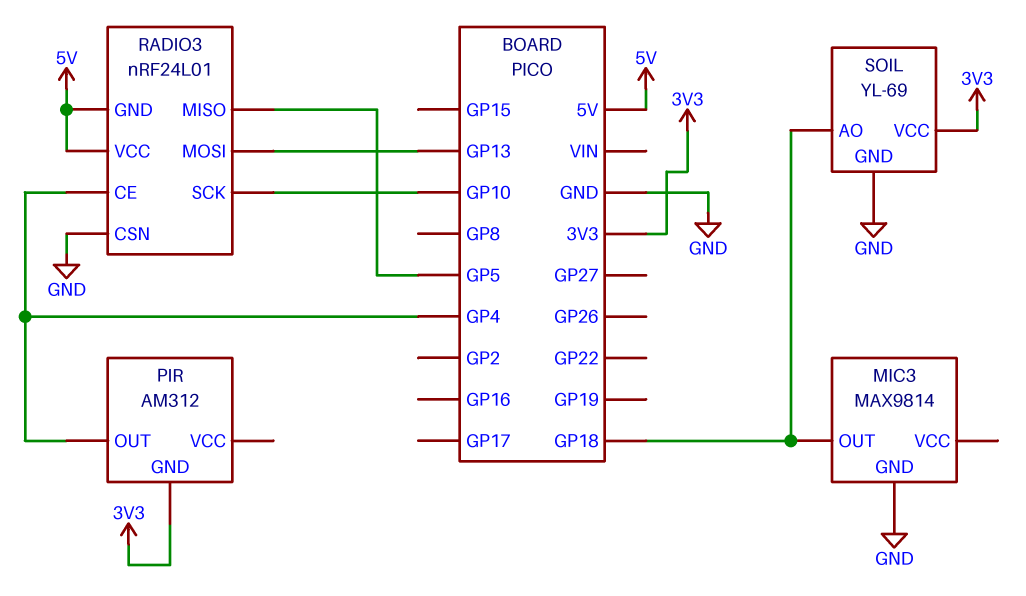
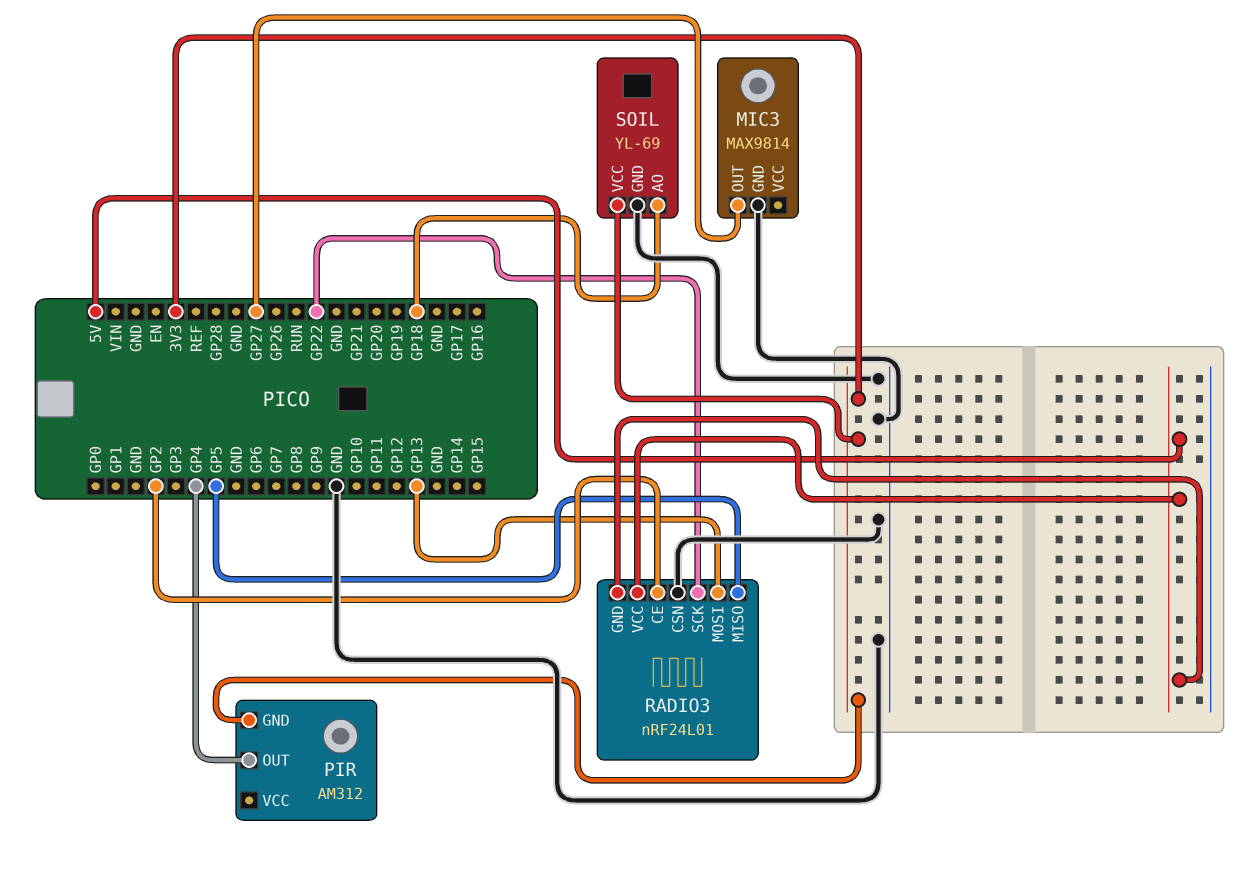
MIC3 pin OUT: GP18 -> GP27
RADIO3 pin CE: GP4 -> GP2
RADIO3 pin SCK: GP10 -> GP22

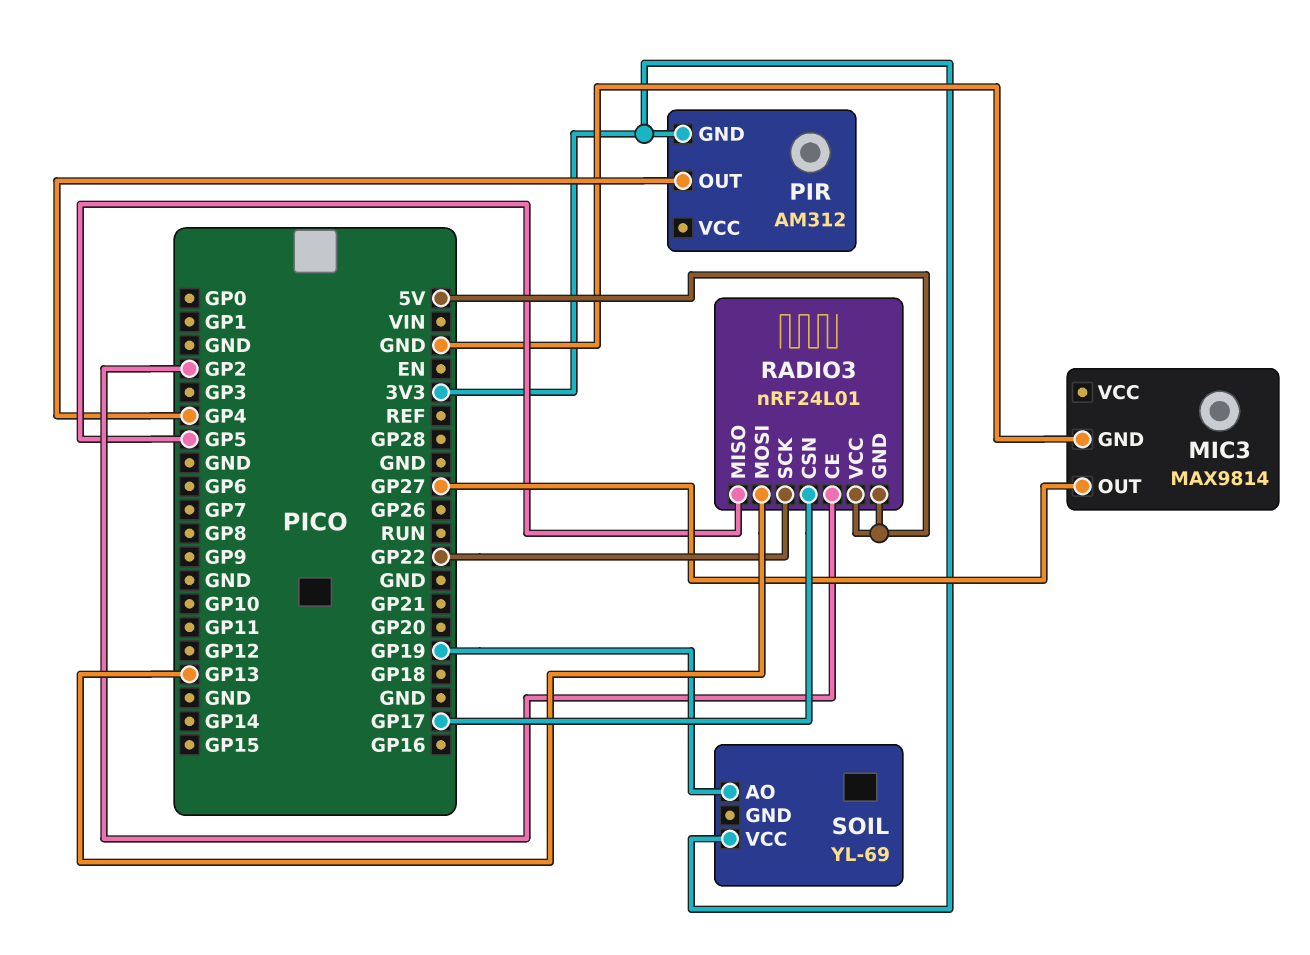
RADIO3 pin CSN: GND -> GP17
SOIL pin AO: GP18 -> GP19
SOIL pin GND: GND -> none

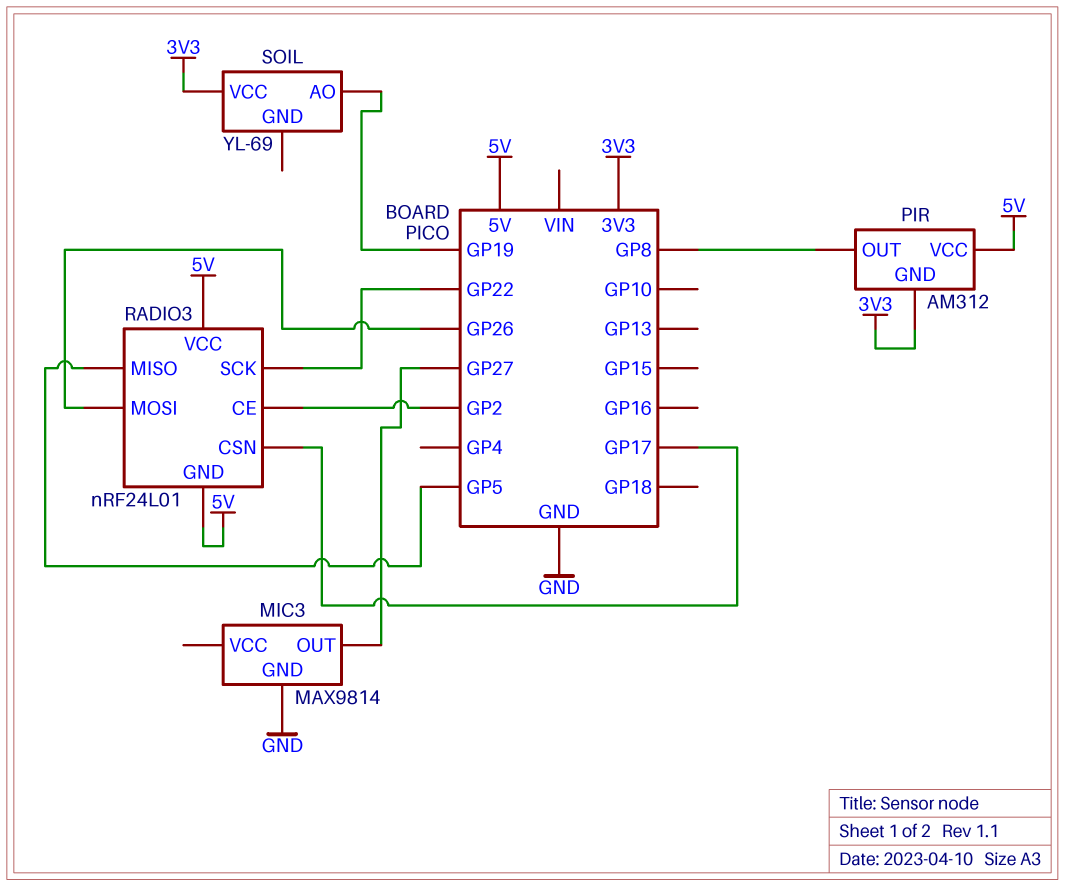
PIR pin OUT: GP4 -> GP8
PIR pin VCC: none -> 5V
RADIO3 pin MOSI: GP13 -> GP26

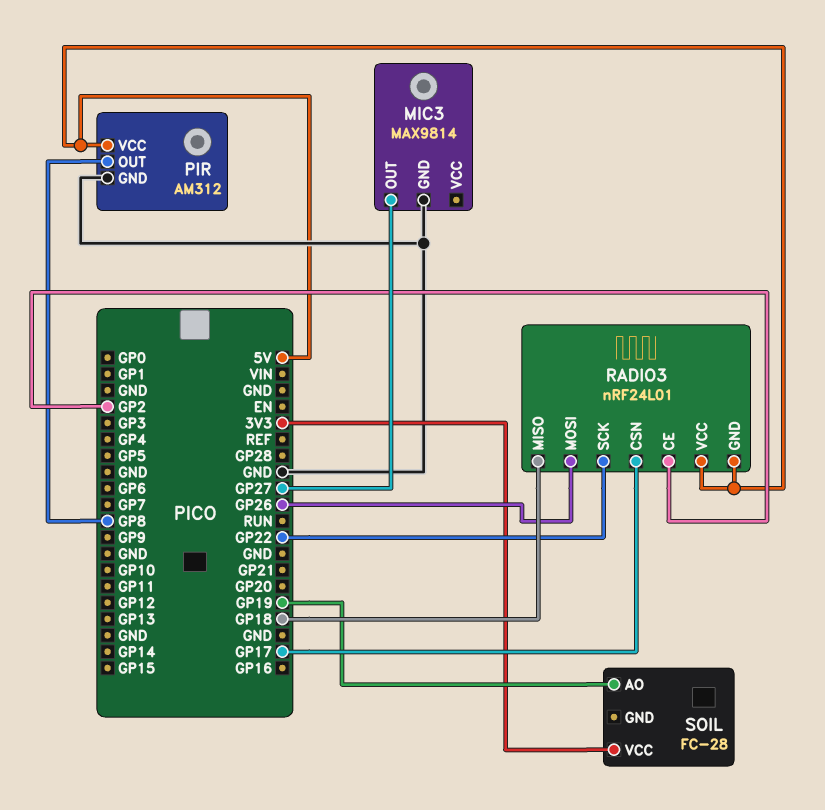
PIR pin GND: 3V3 -> GND
RADIO3 pin MISO: GP5 -> GP18
SOIL: YL-69 -> FC-28

